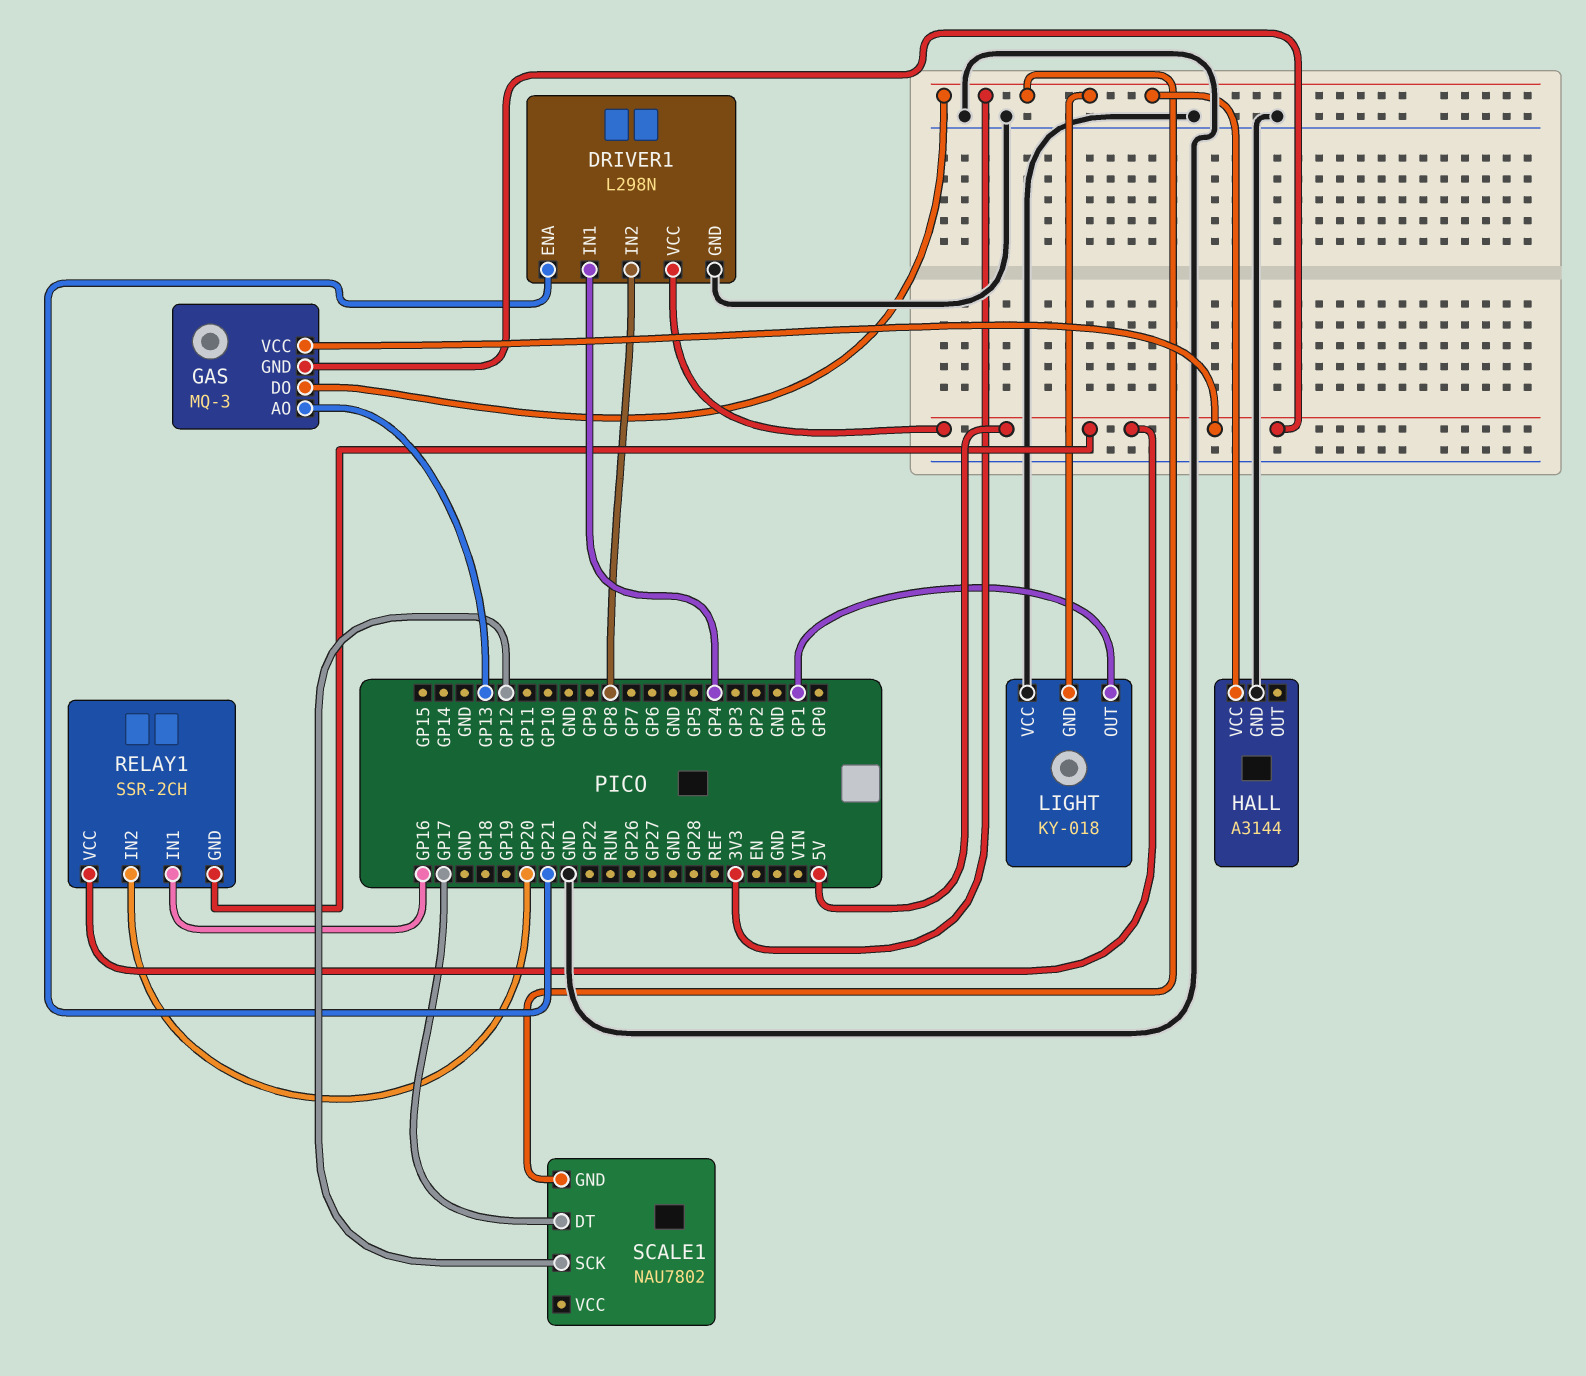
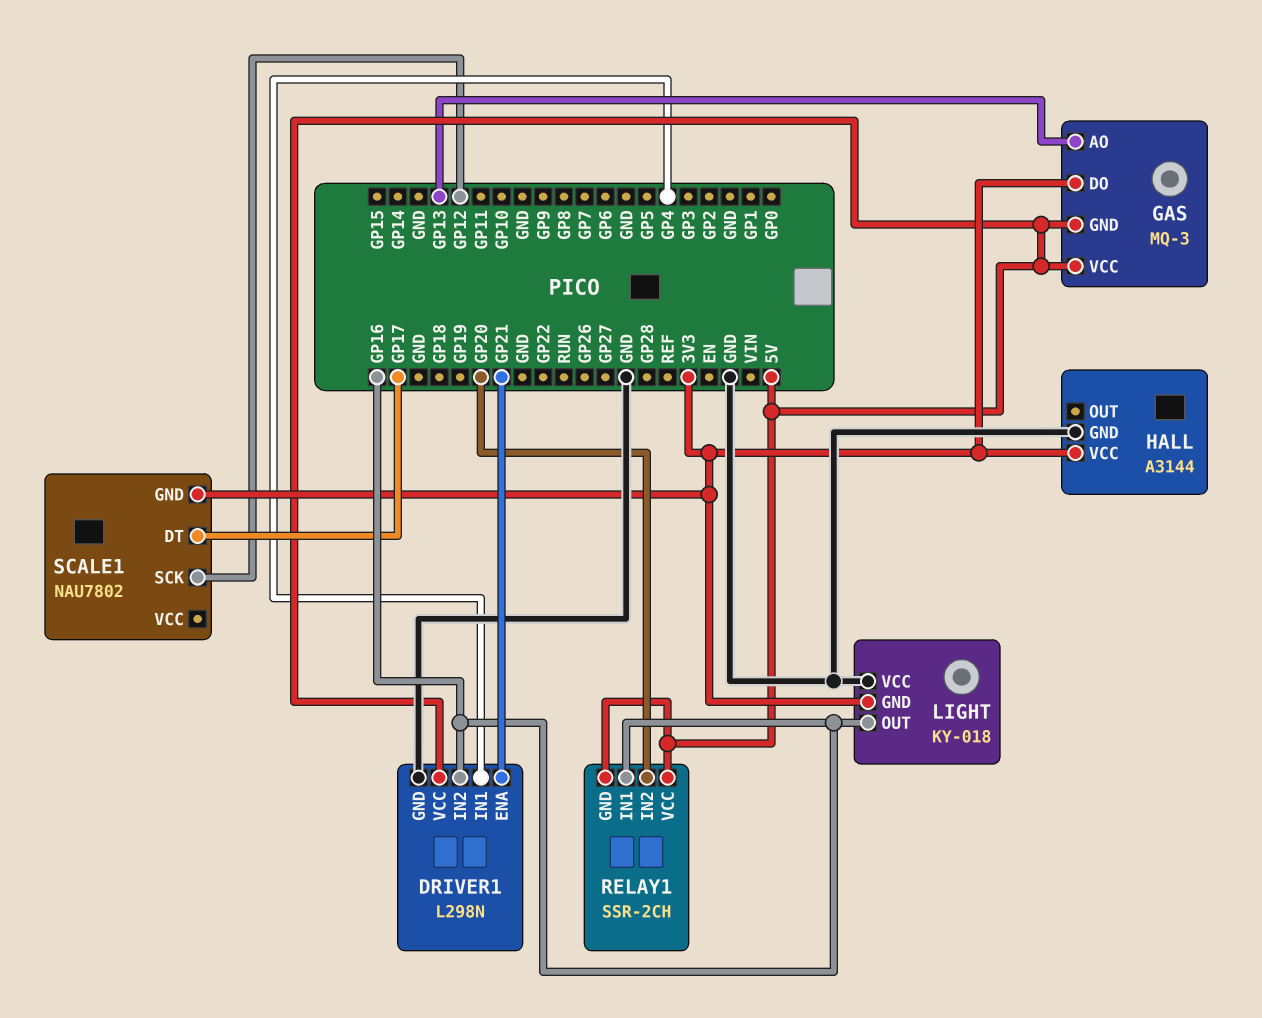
DRIVER1 pin IN2: GP8 -> GP16
LIGHT pin OUT: GP1 -> GP16

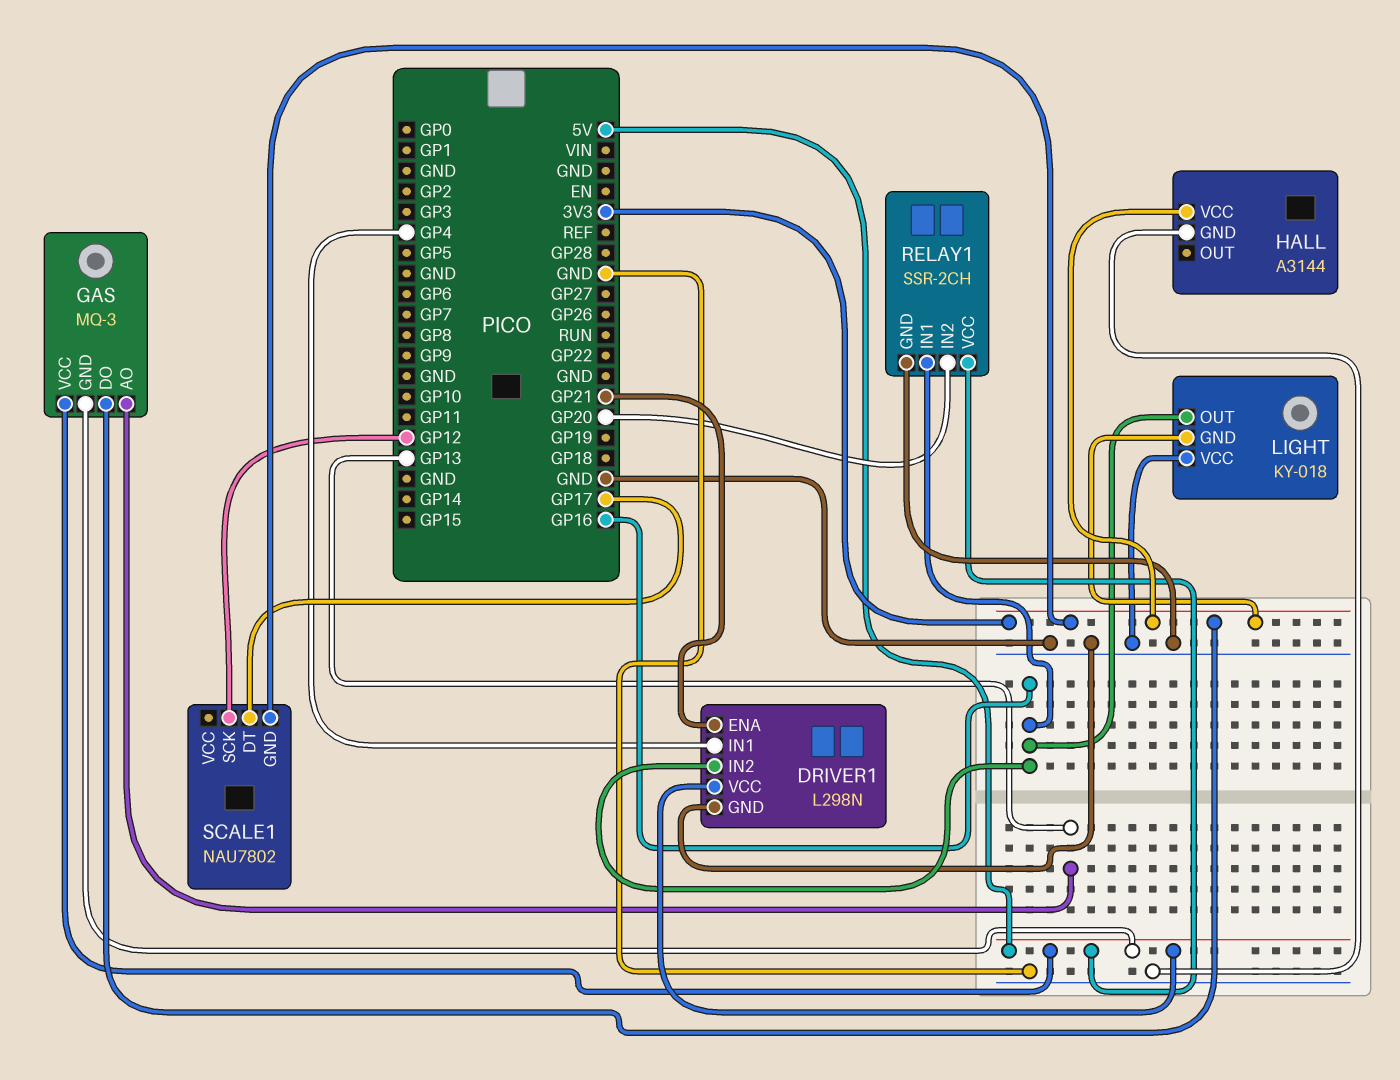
RELAY1 pin GND: 5V -> GND

